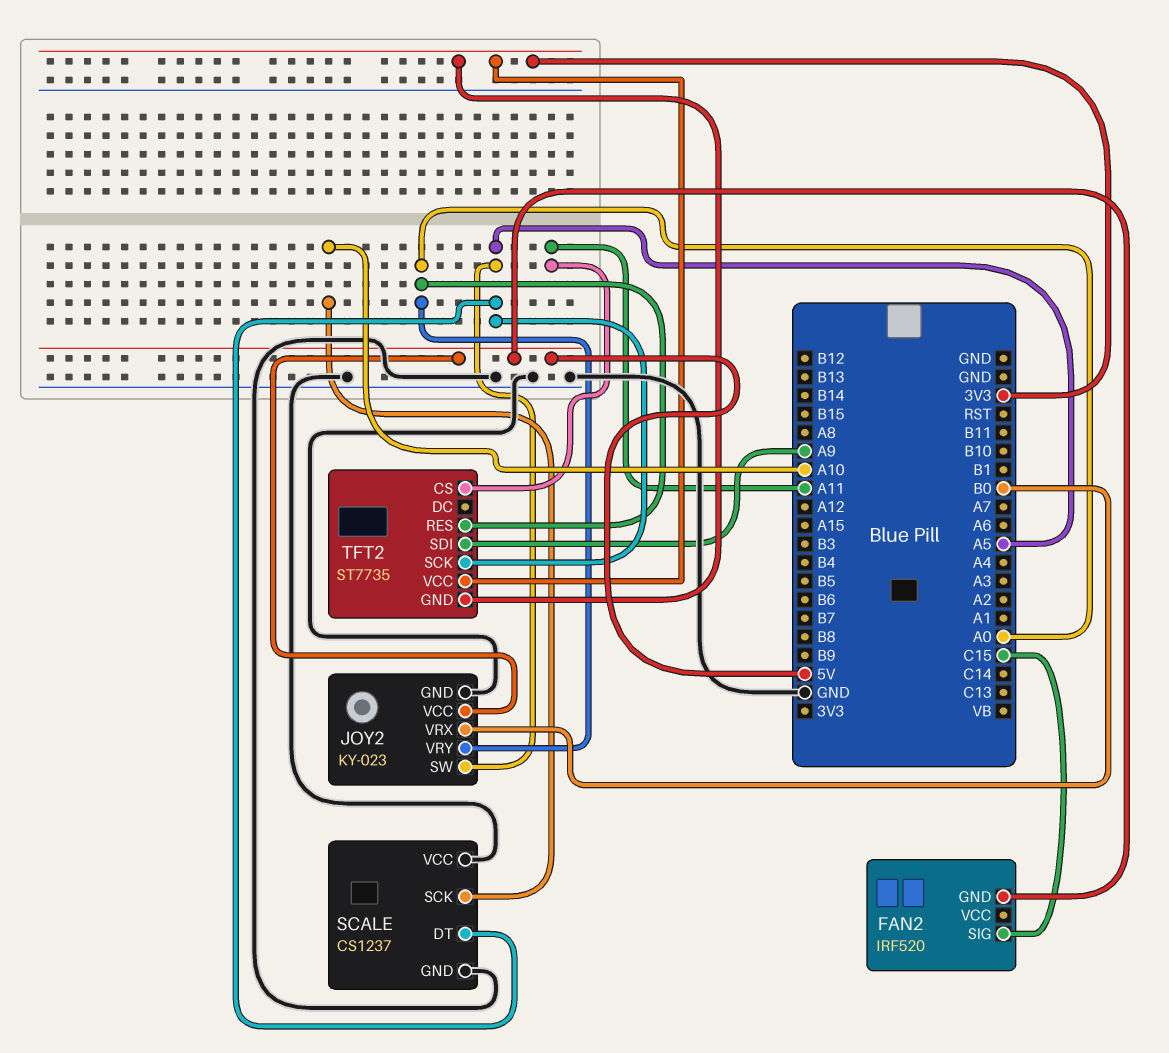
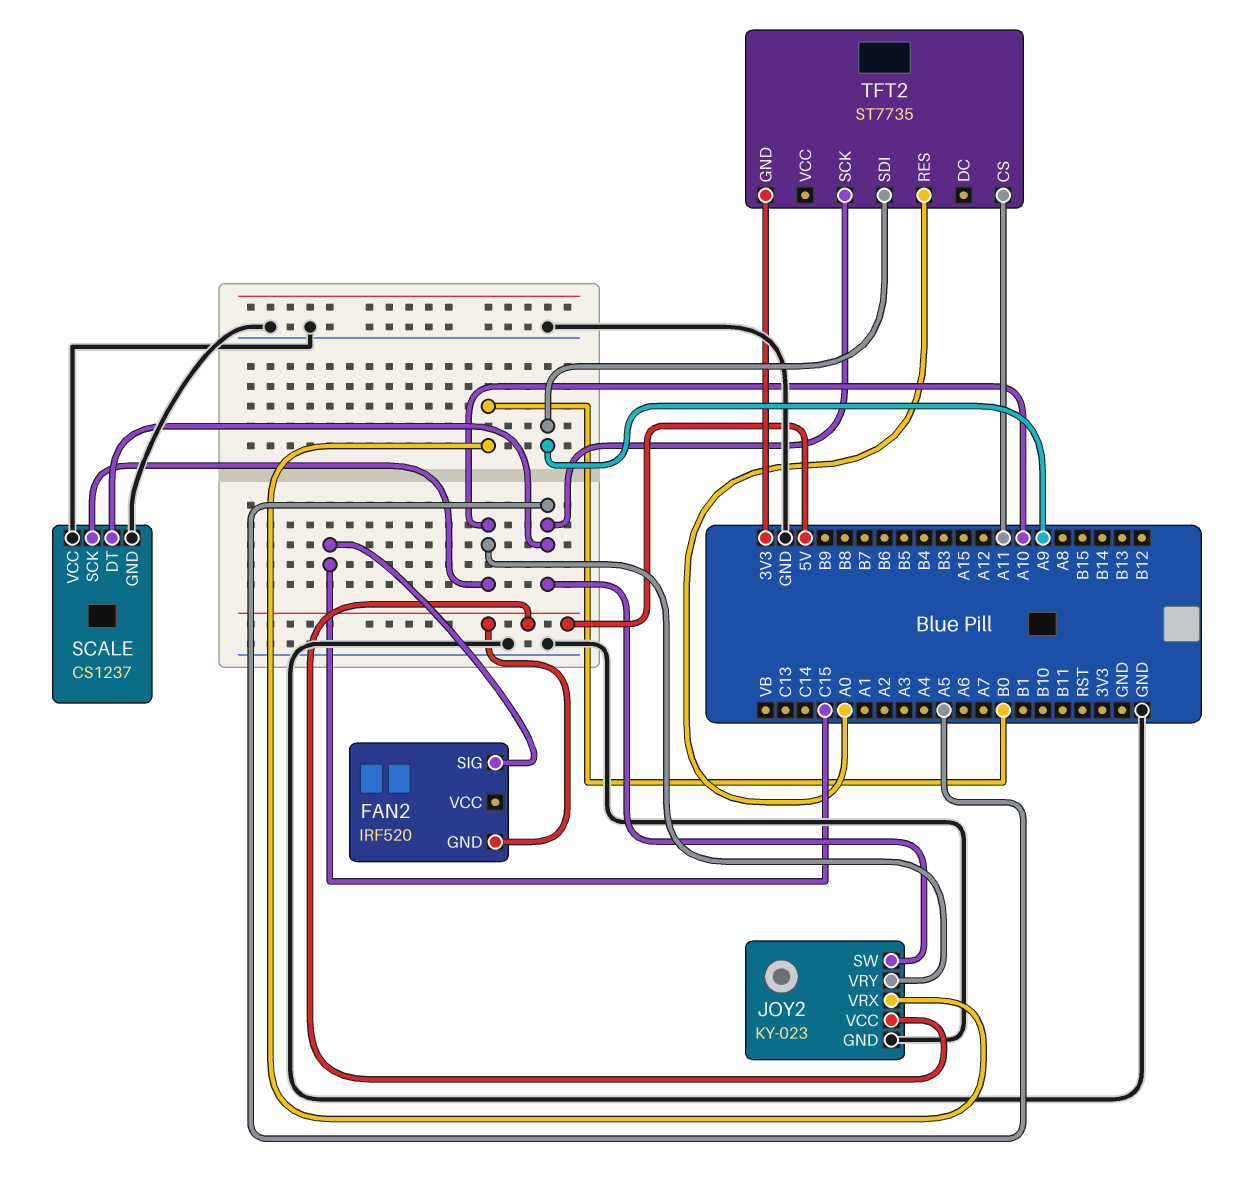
JOY2 pin VRY: A0 -> A10
TFT2 pin VCC: 3V3 -> none

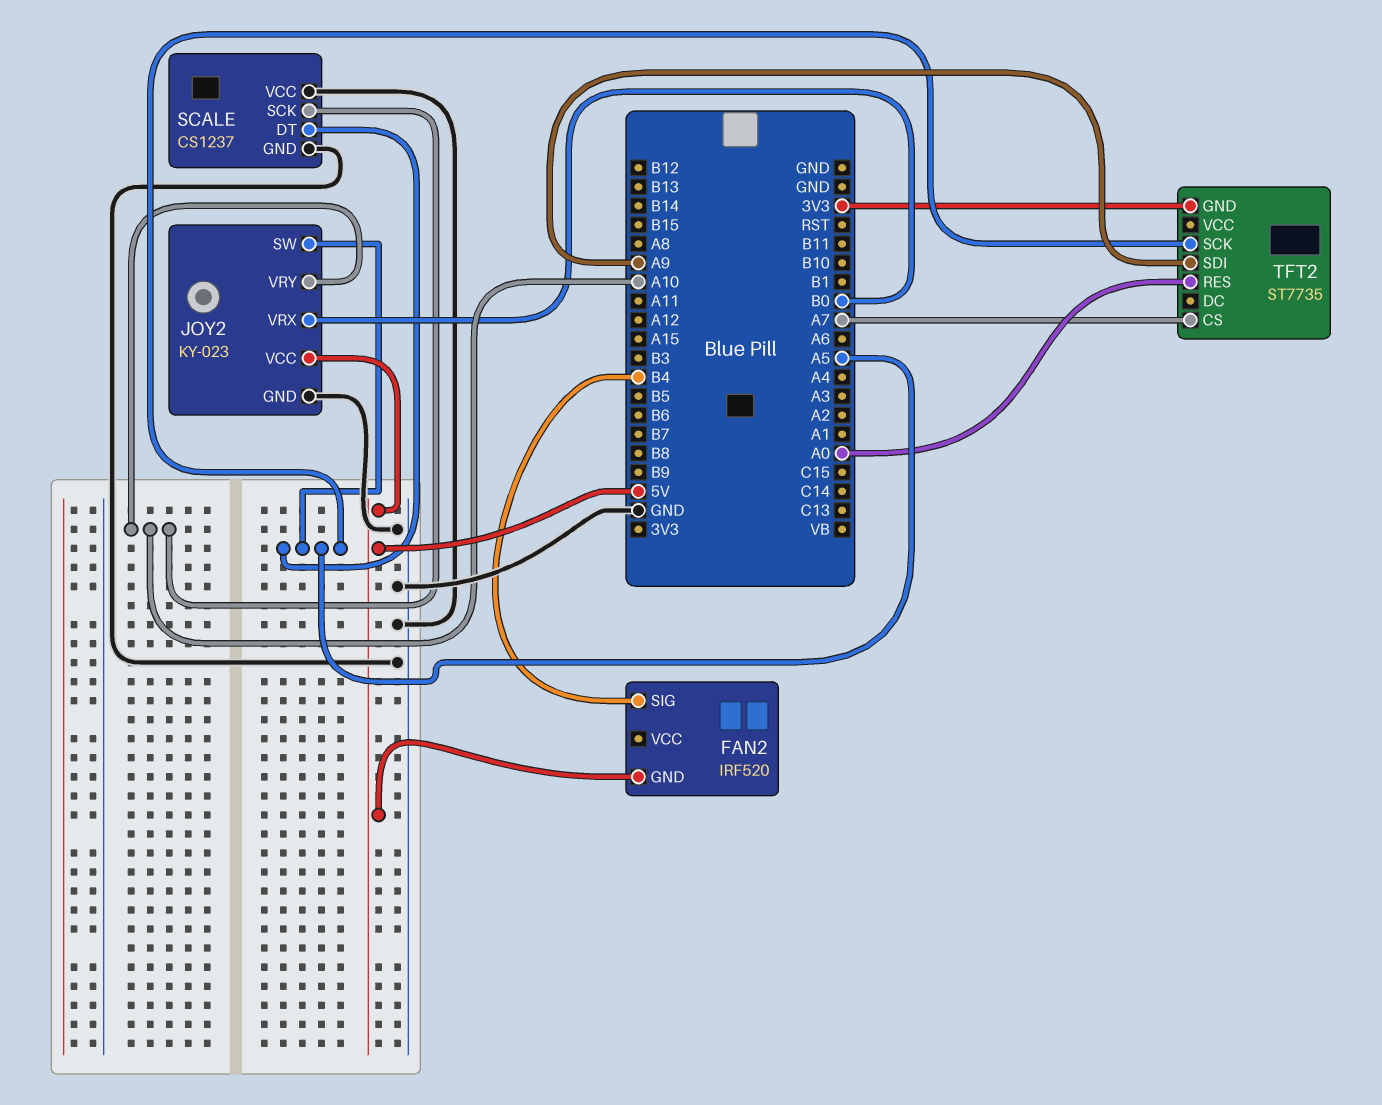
FAN2 pin SIG: C15 -> B4
TFT2 pin CS: A11 -> A7

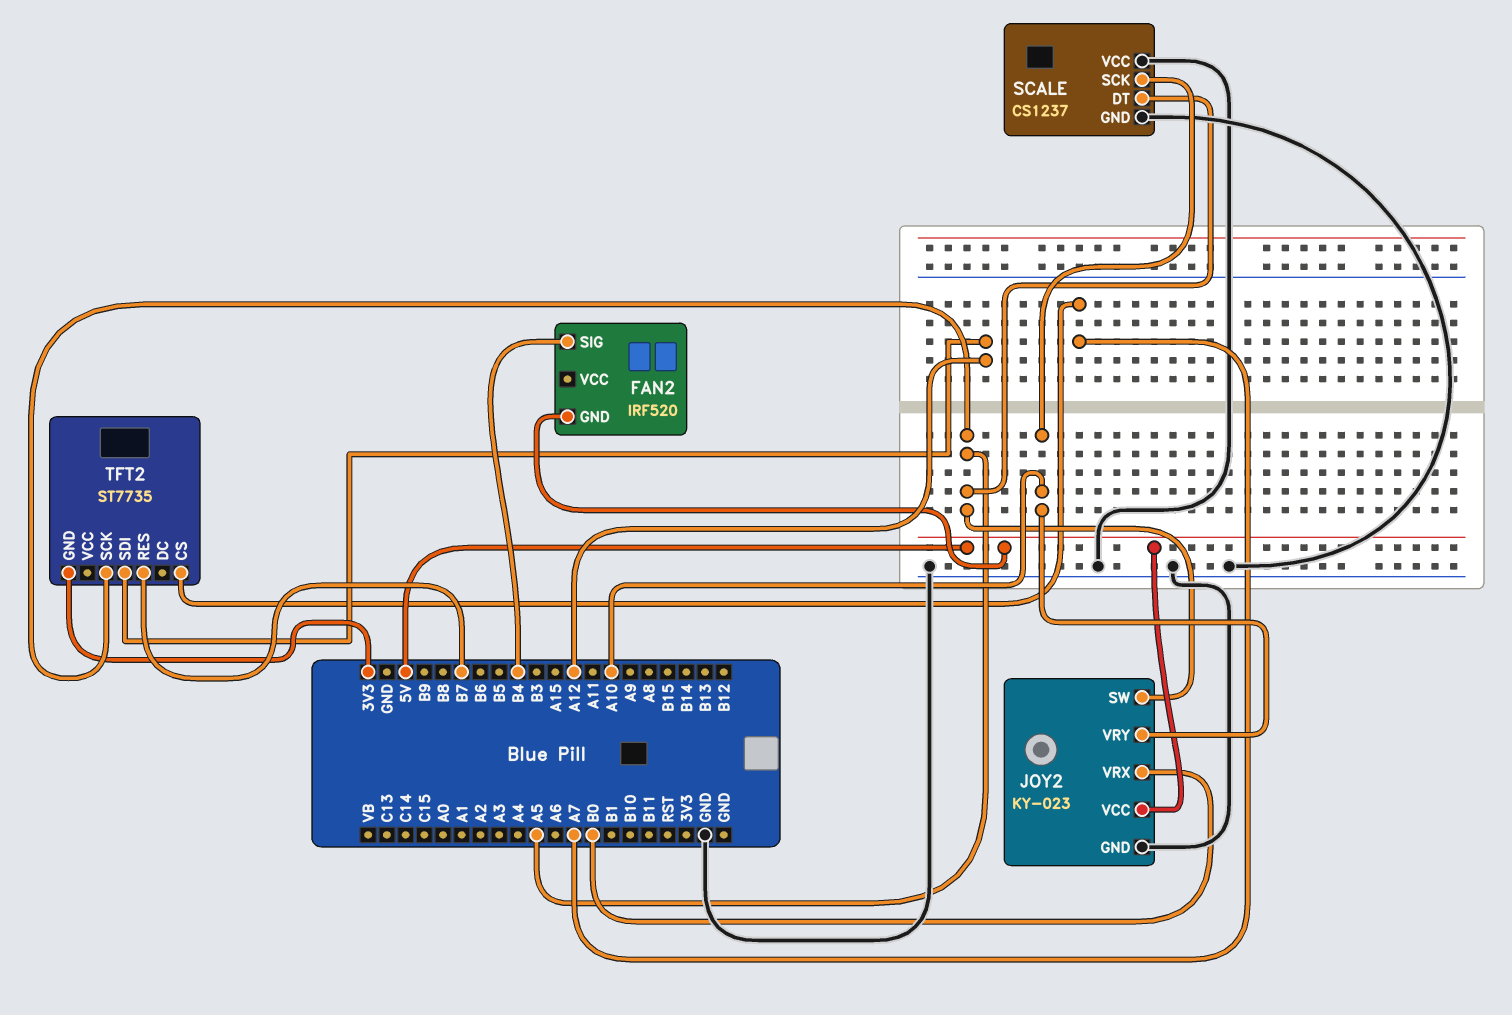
TFT2 pin RES: A0 -> B7
TFT2 pin SDI: A9 -> A12

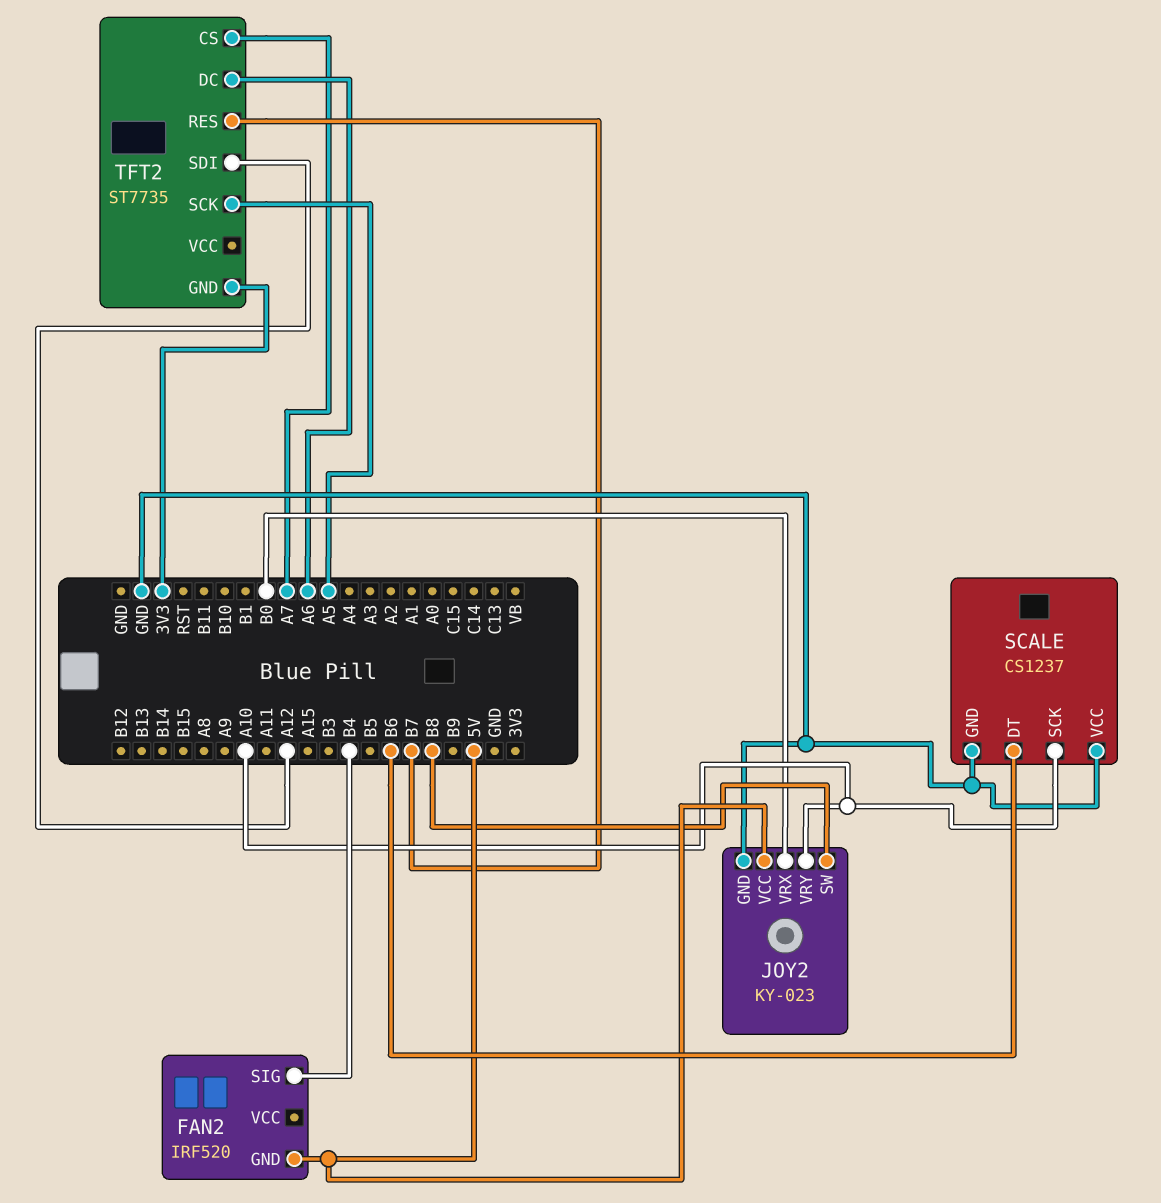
JOY2 pin SW: A5 -> B8
SCALE pin DT: A5 -> B6
TFT2 pin DC: none -> A6

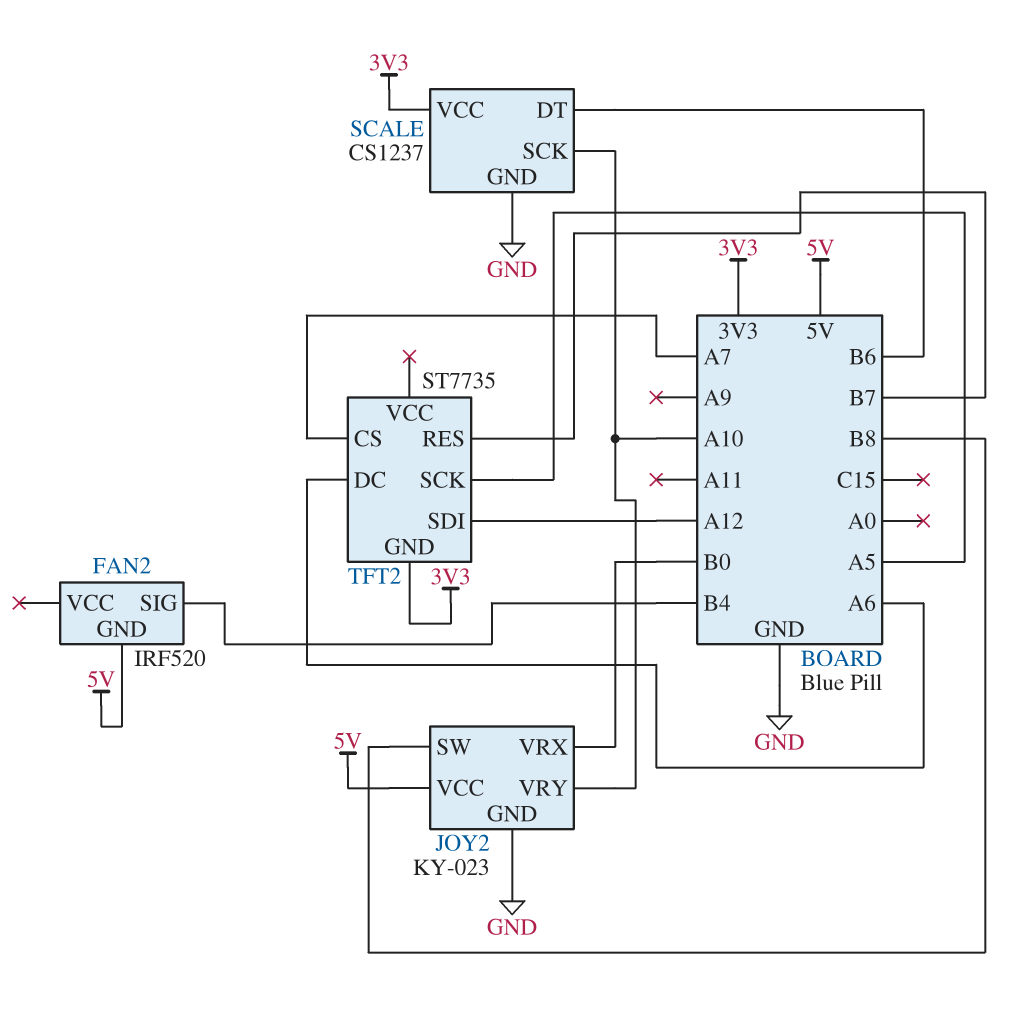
SCALE pin VCC: GND -> 3V3

